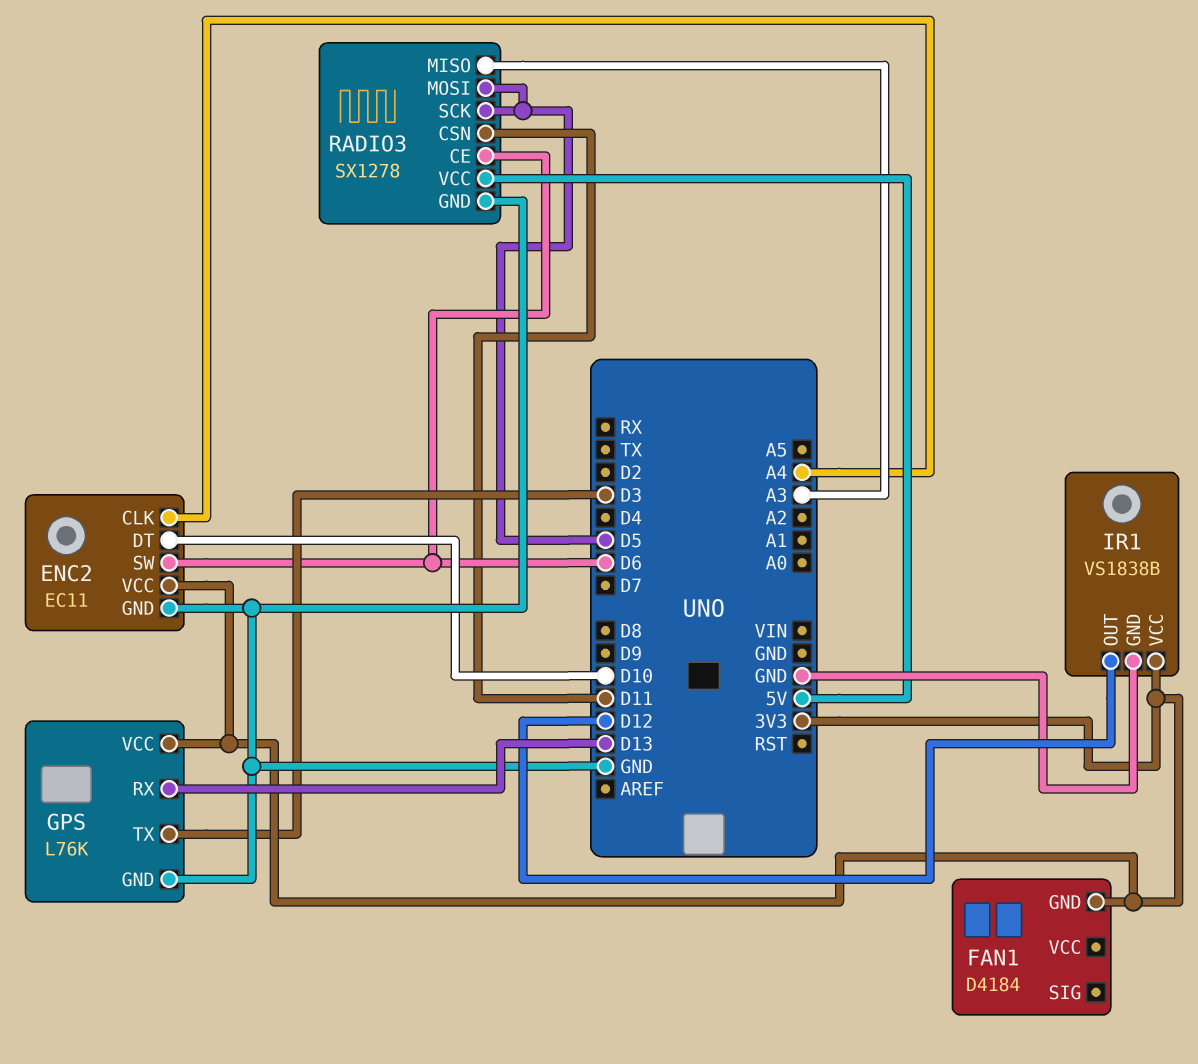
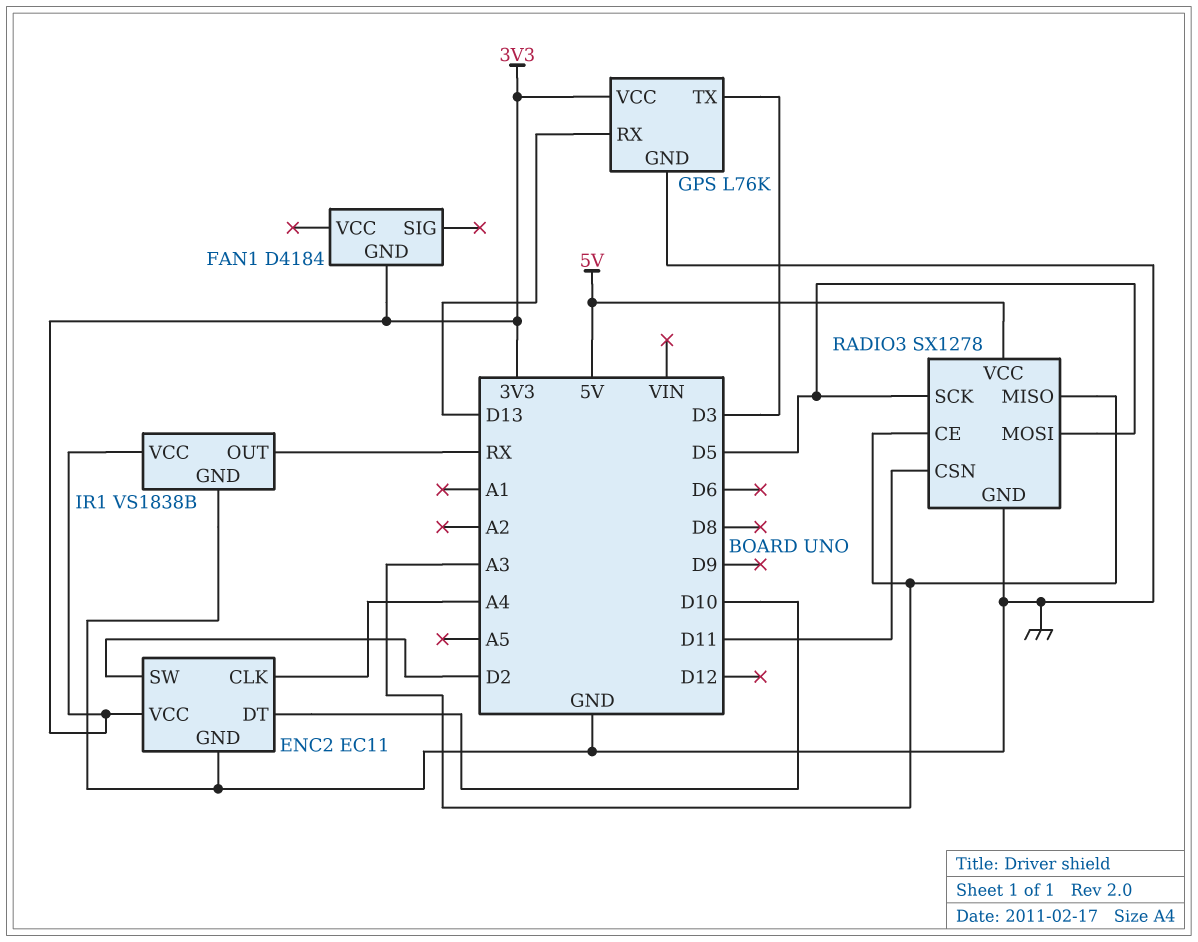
ENC2 pin SW: D6 -> D2
IR1 pin OUT: D12 -> RX
RADIO3 pin CE: D6 -> A3

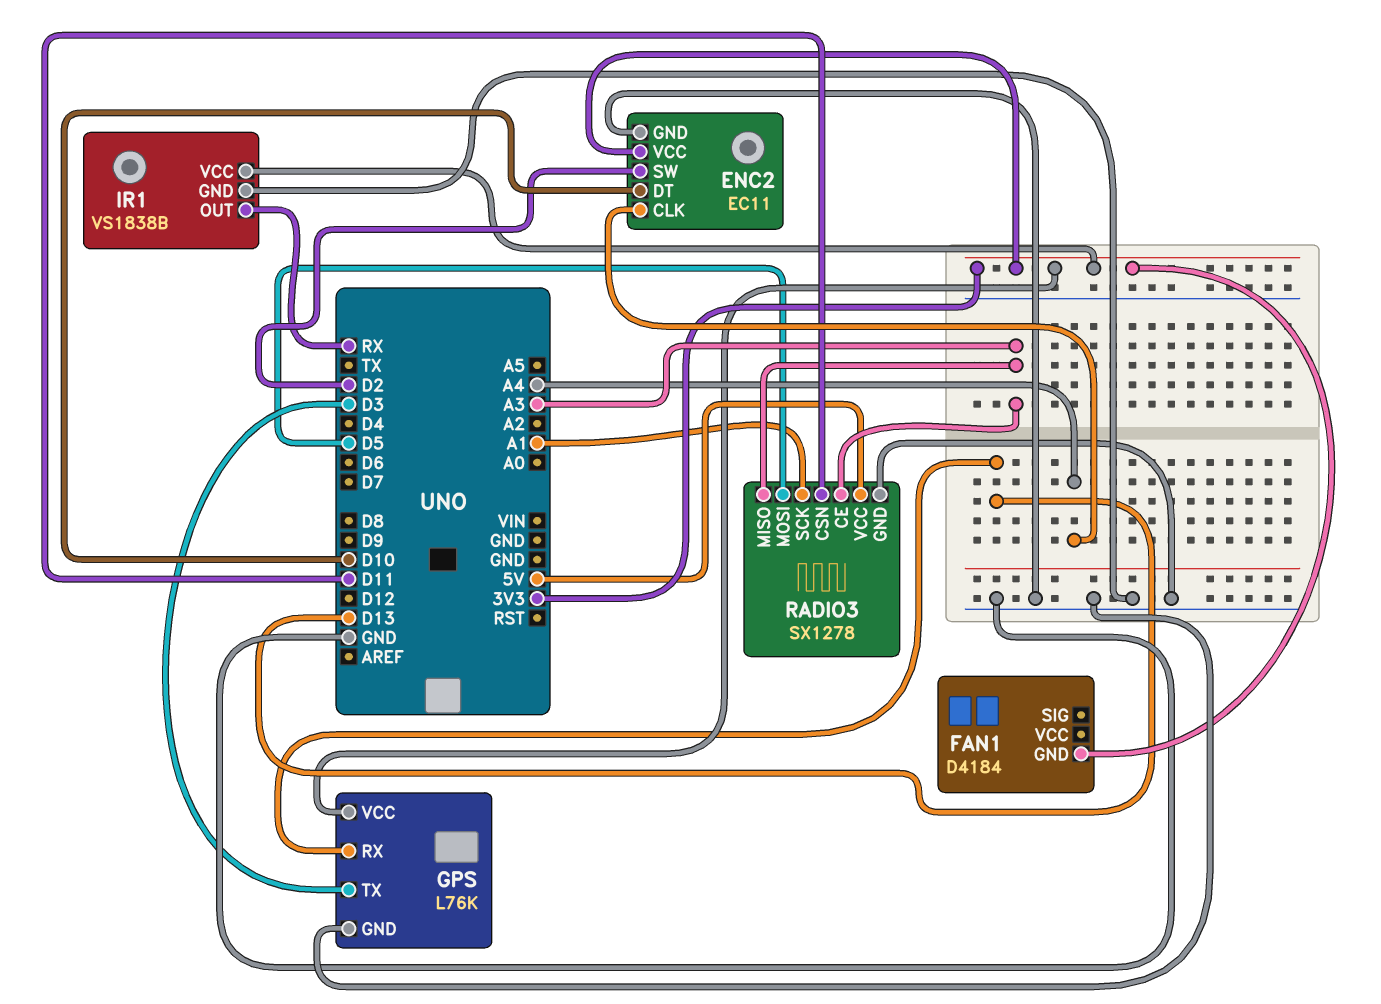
RADIO3 pin SCK: D5 -> A1

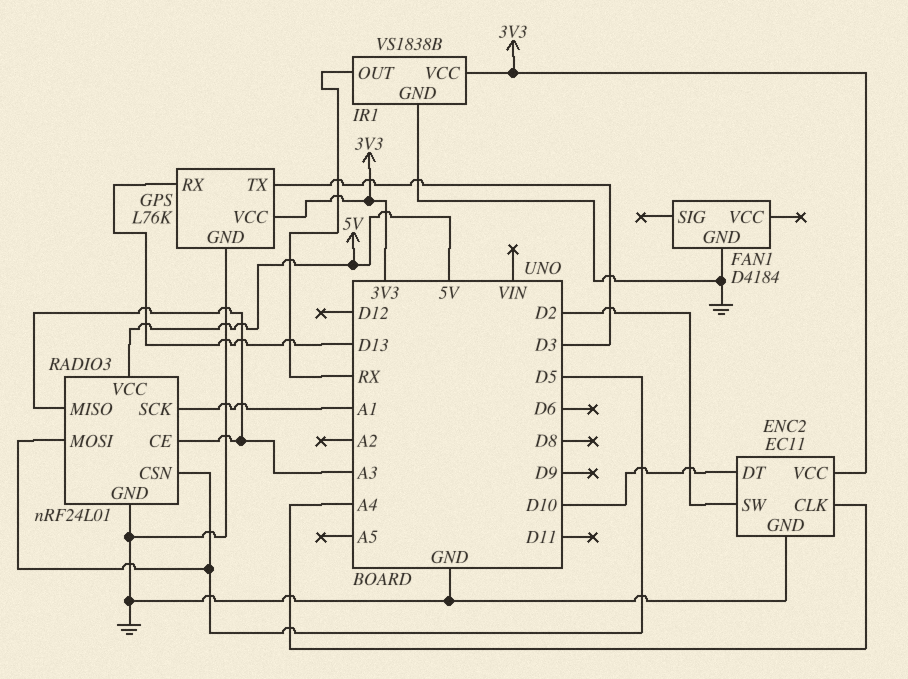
FAN1 pin GND: 3V3 -> GND
RADIO3: SX1278 -> nRF24L01
RADIO3 pin CSN: D11 -> D5

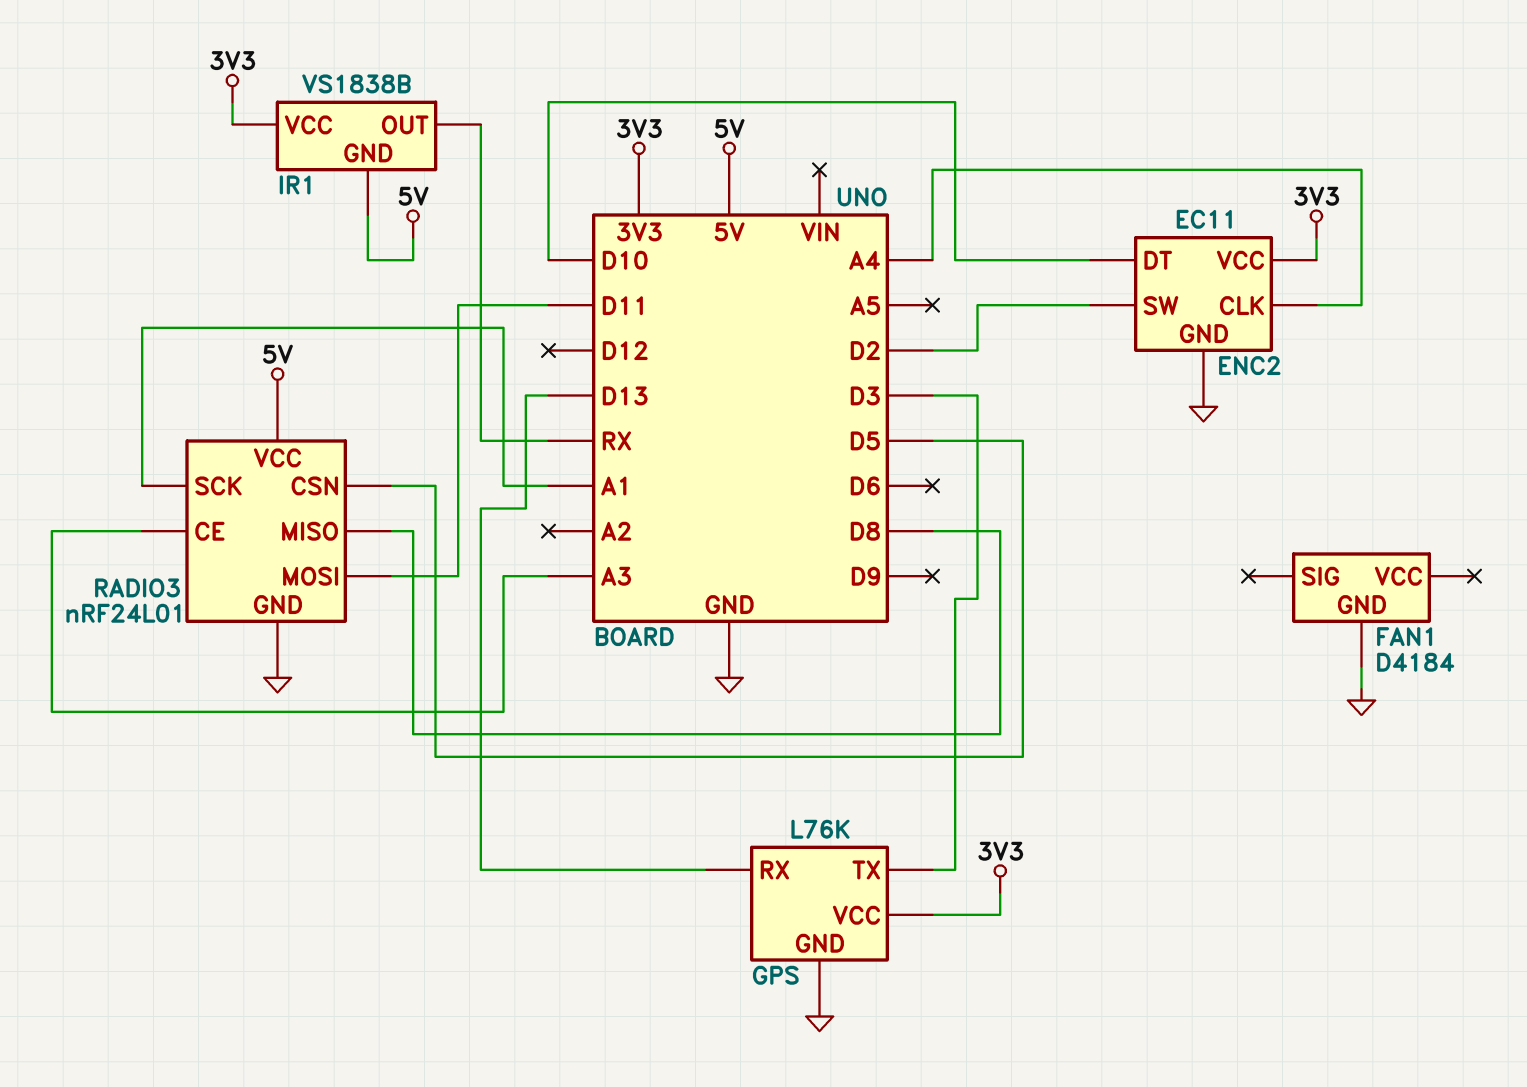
IR1 pin GND: GND -> 5V
RADIO3 pin MISO: A3 -> D8
RADIO3 pin MOSI: D5 -> D11

